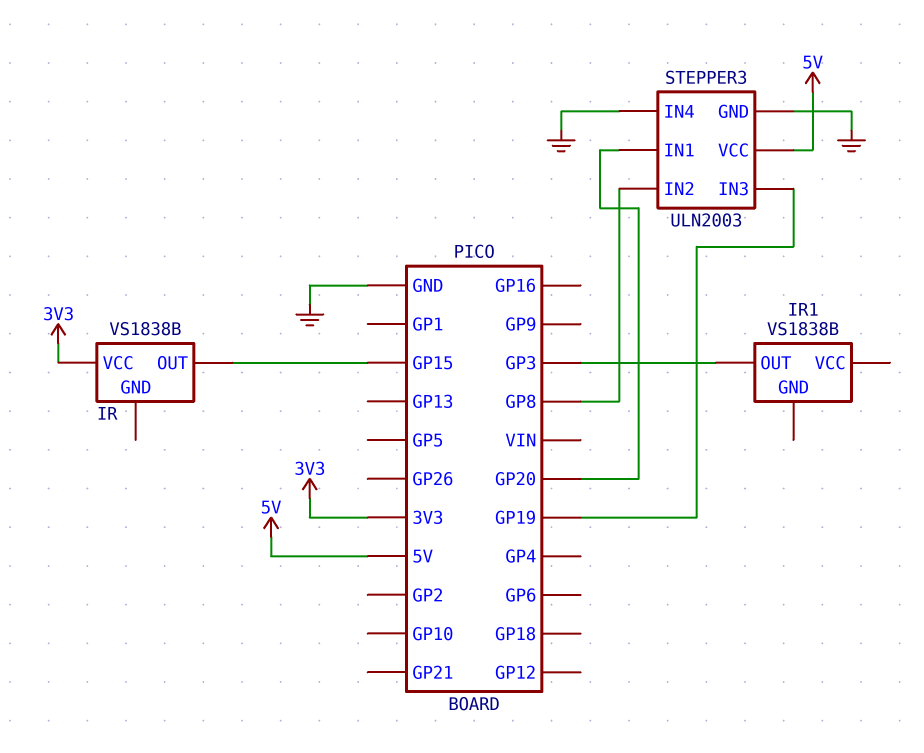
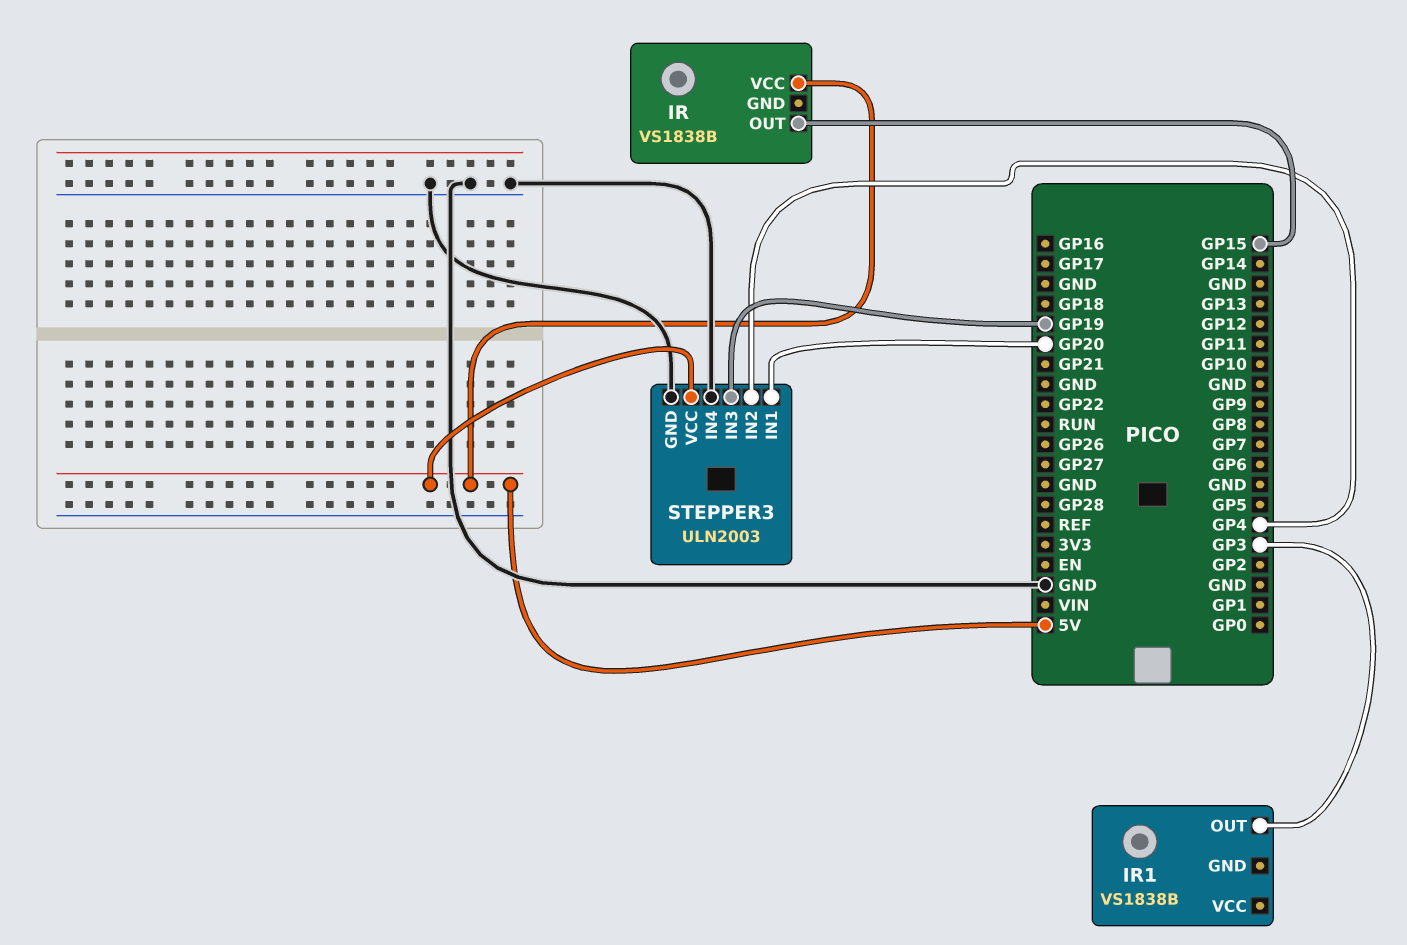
IR pin VCC: 3V3 -> 5V
STEPPER3 pin IN2: GP8 -> GP4

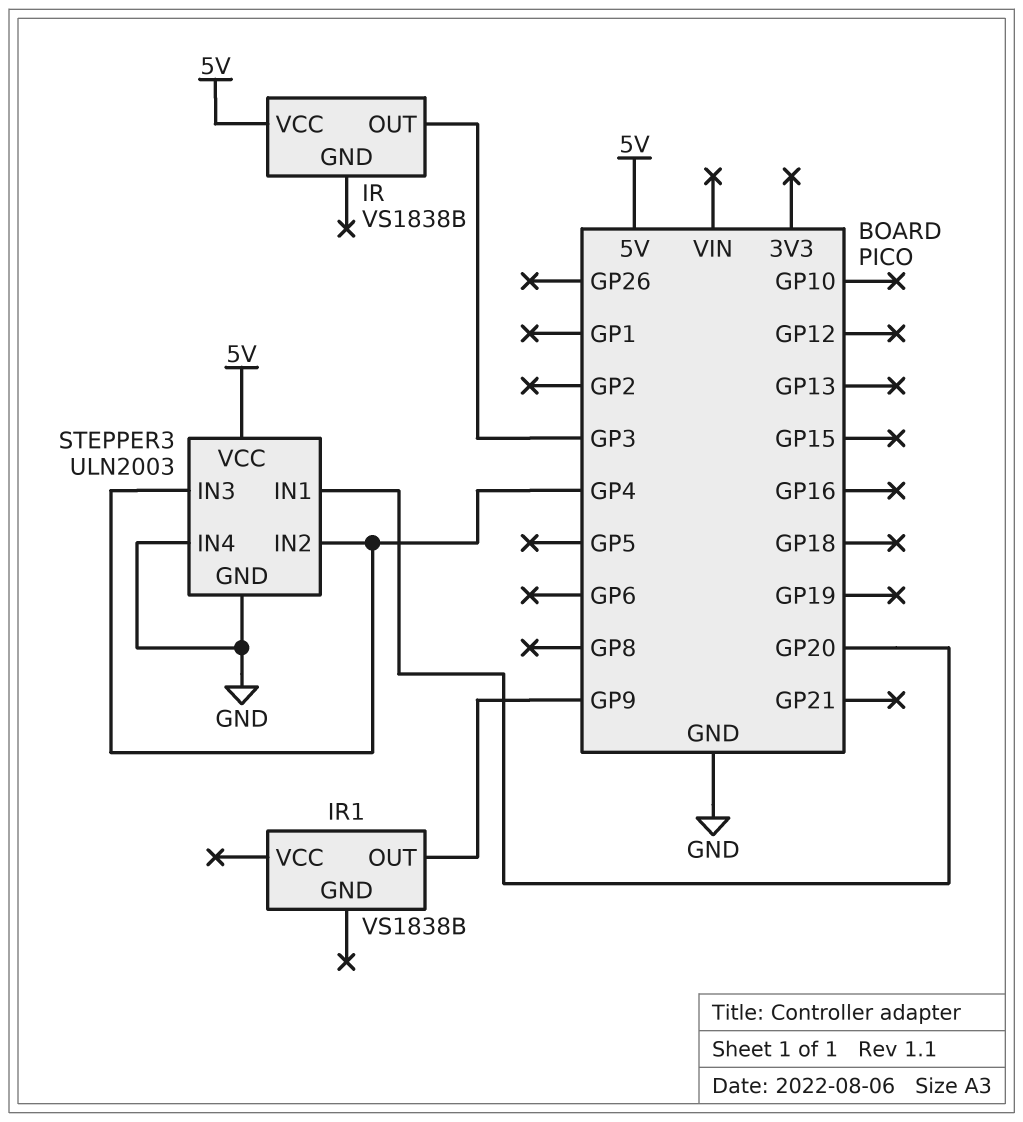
IR pin OUT: GP15 -> GP3
IR1 pin OUT: GP3 -> GP9
STEPPER3 pin IN3: GP19 -> GP4

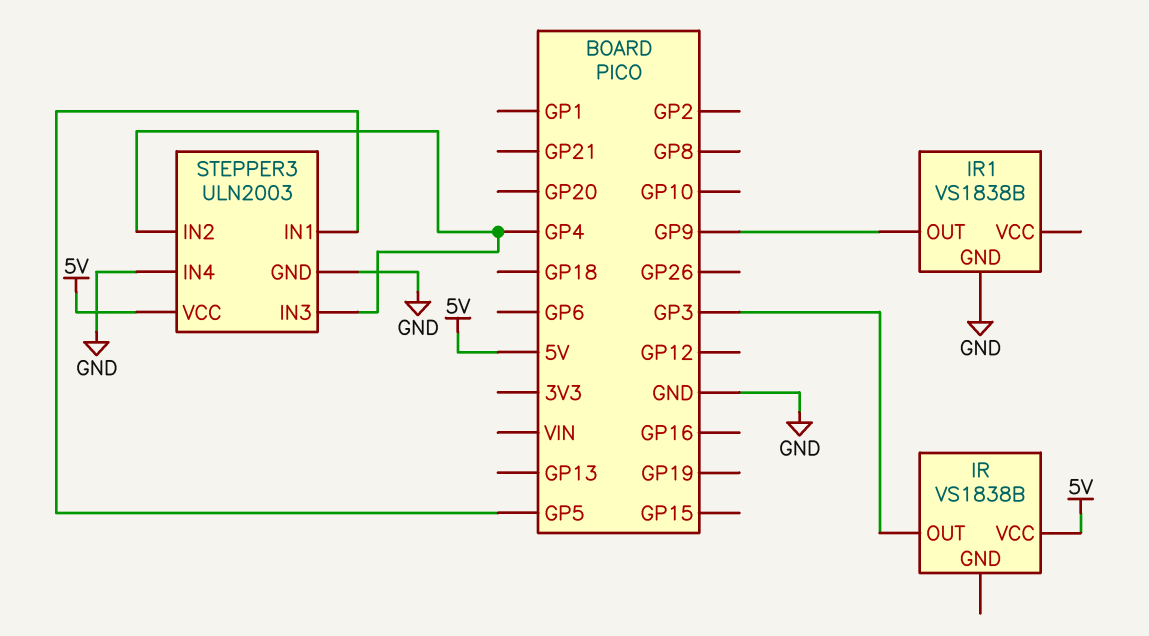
IR1 pin GND: none -> GND
STEPPER3 pin IN1: GP20 -> GP5

